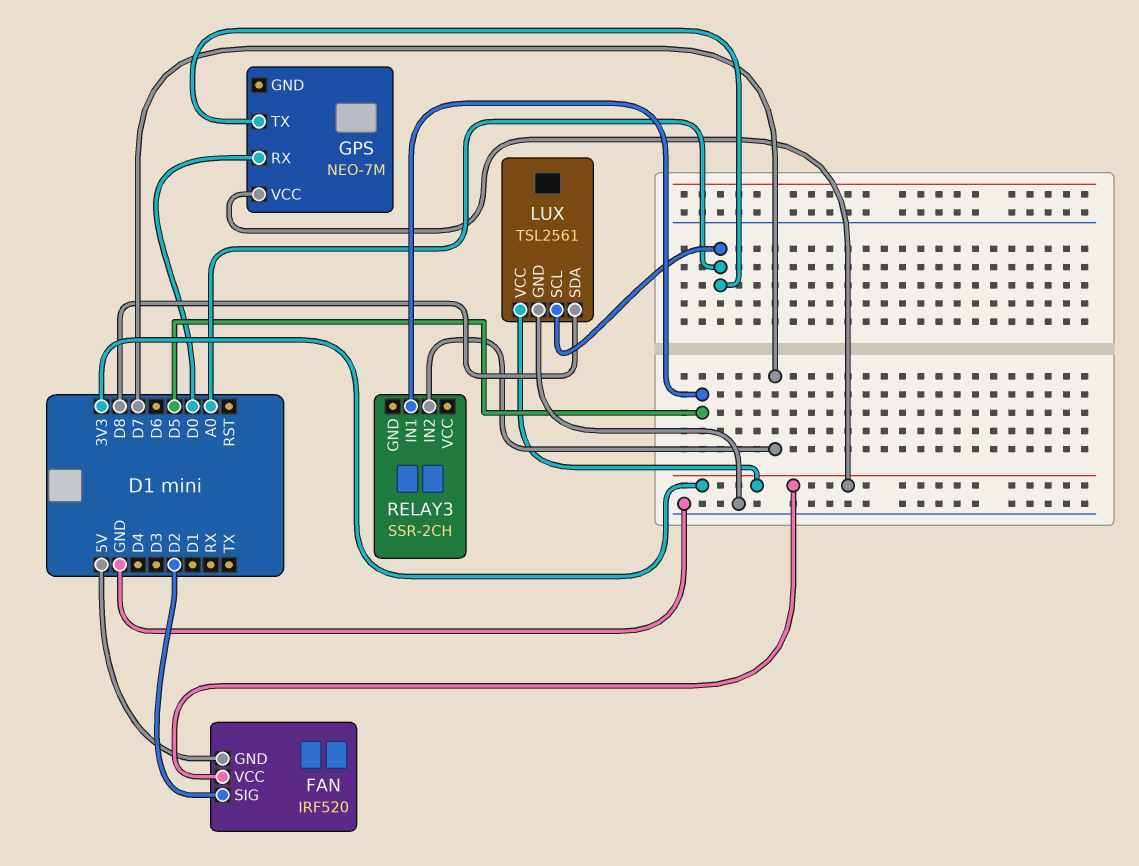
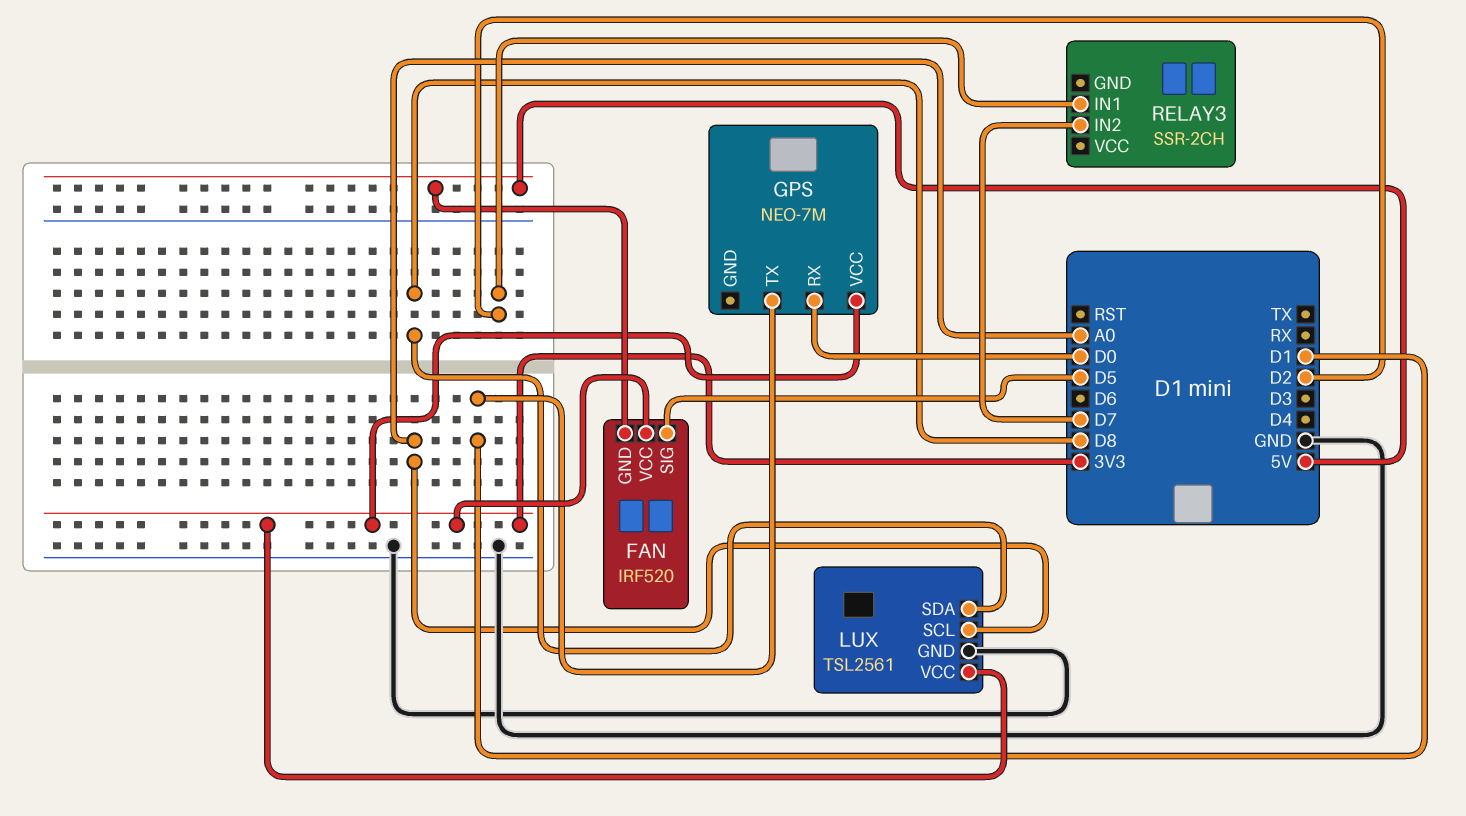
FAN pin SIG: D2 -> D5
GPS pin TX: A0 -> D1
RELAY3 pin IN1: D5 -> D2

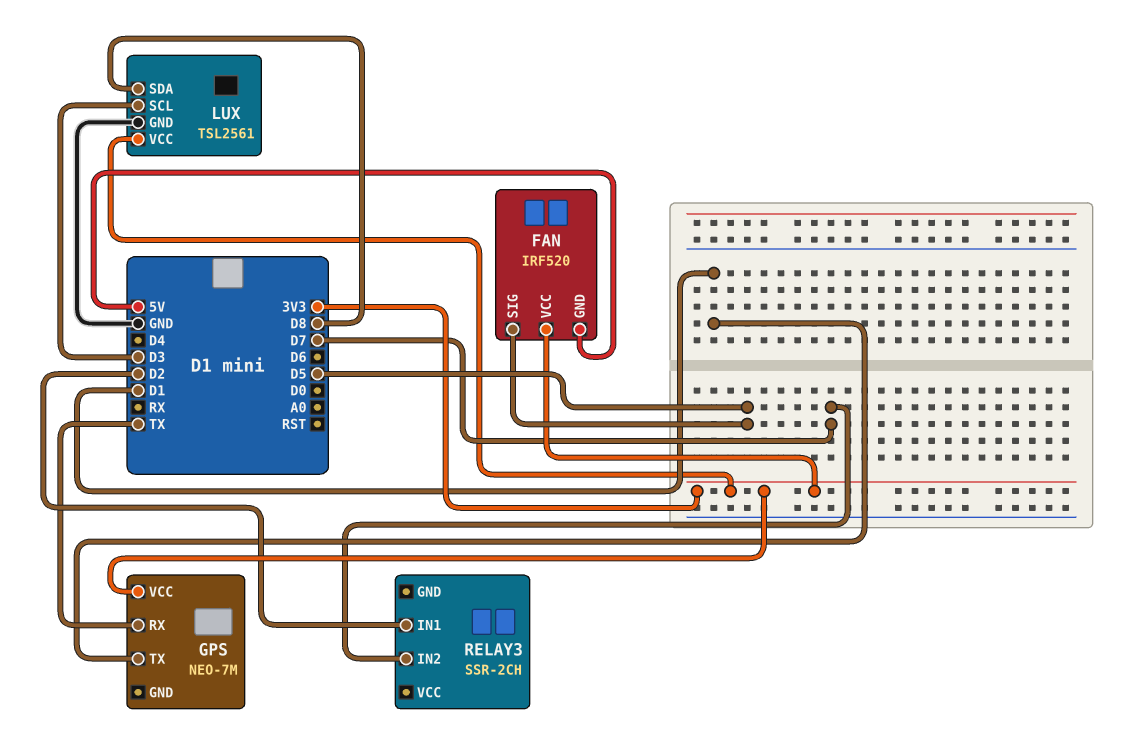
GPS pin RX: D0 -> TX
LUX pin SCL: A0 -> D3

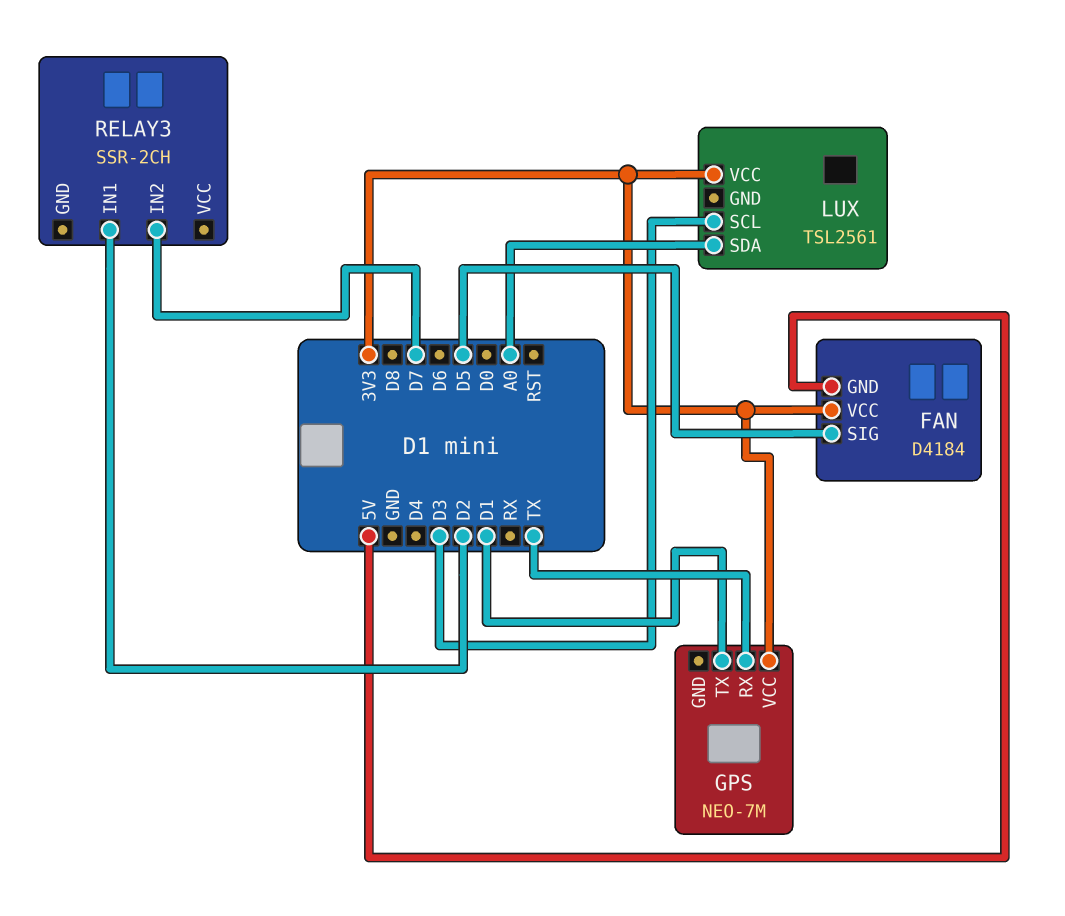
FAN: IRF520 -> D4184
LUX pin GND: GND -> none
LUX pin SDA: D8 -> A0

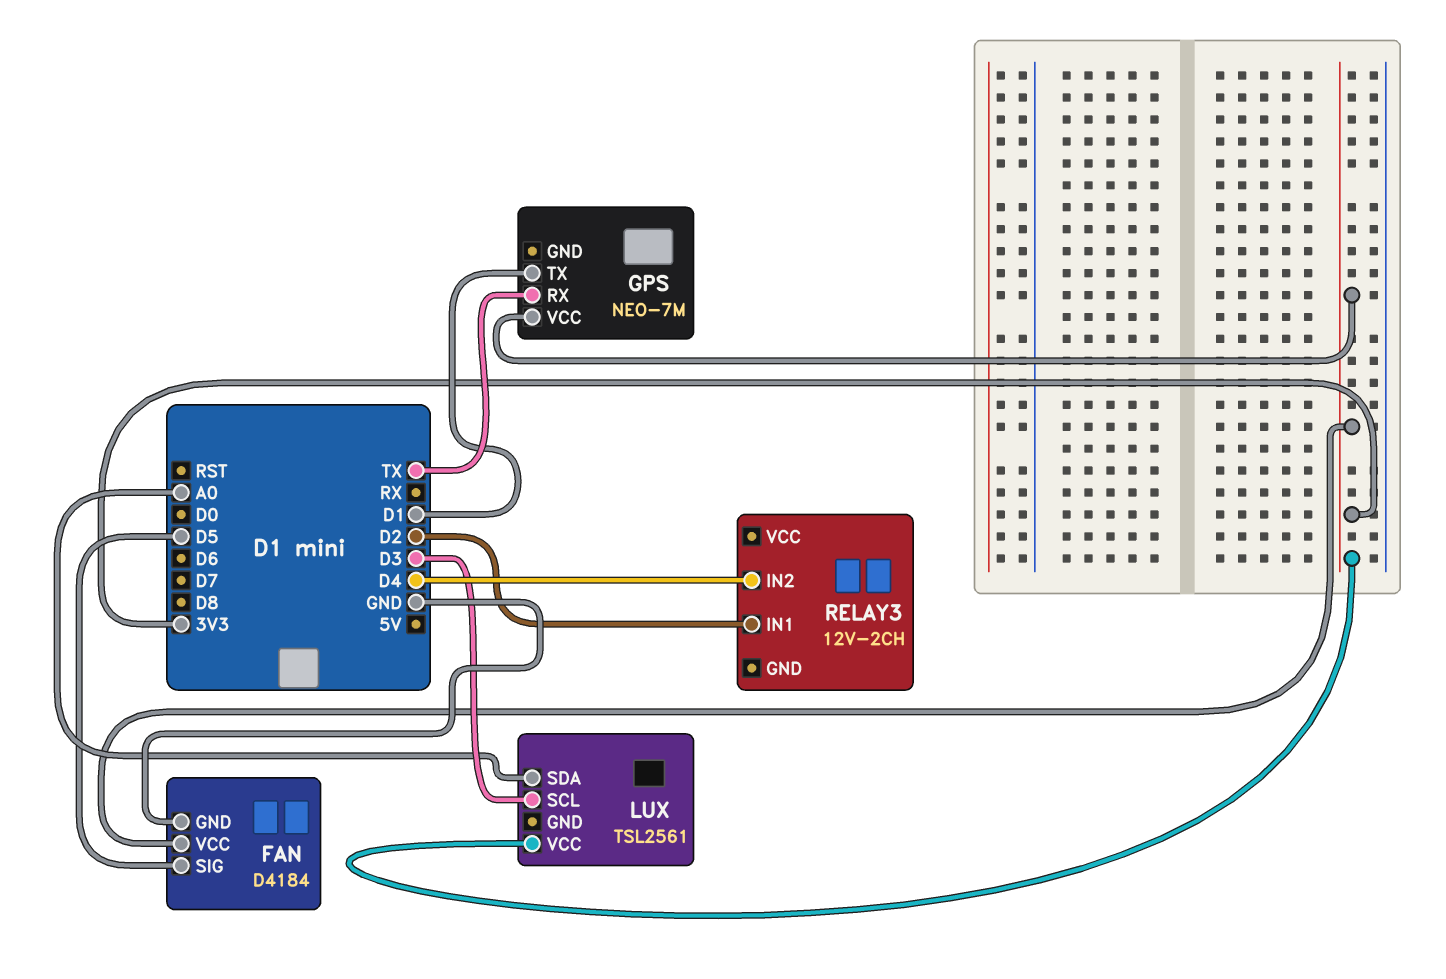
FAN pin GND: 5V -> GND
RELAY3: SSR-2CH -> 12V-2CH
RELAY3 pin IN2: D7 -> D4

